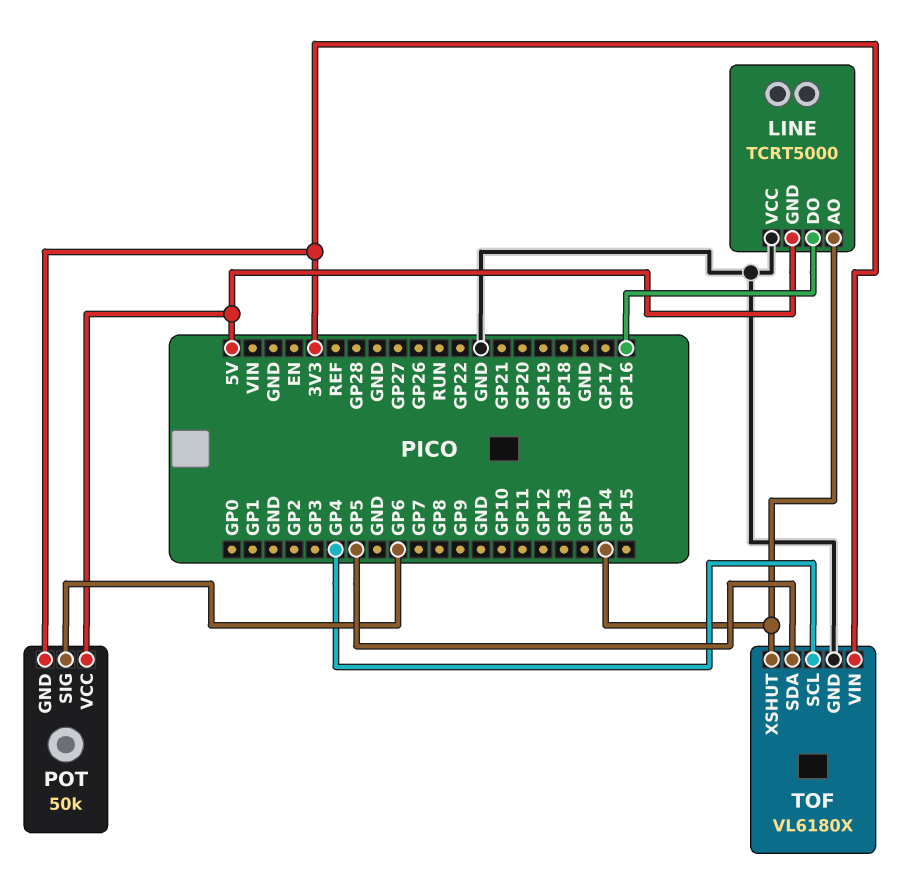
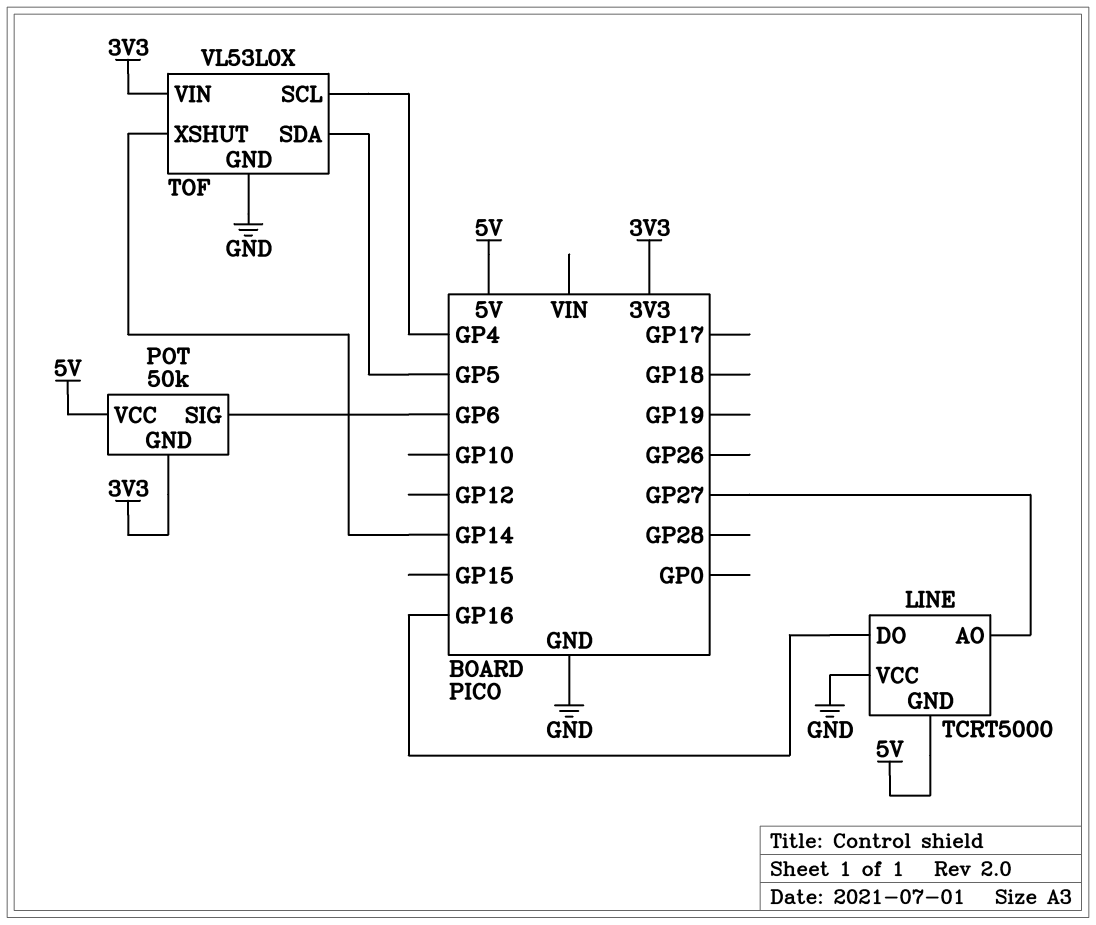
LINE pin AO: GP14 -> GP27
TOF: VL6180X -> VL53L0X

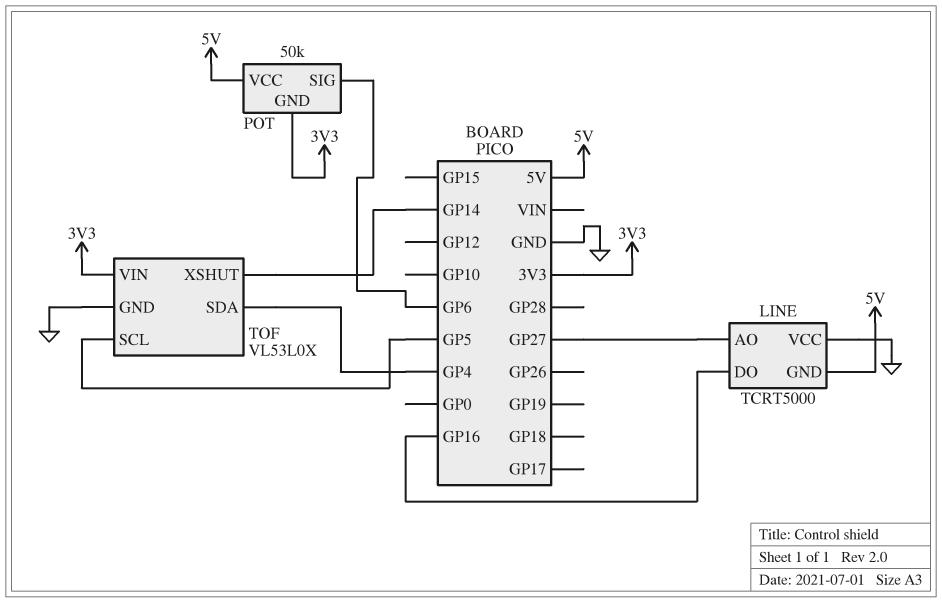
TOF pin SCL: GP4 -> GP5
TOF pin SDA: GP5 -> GP4

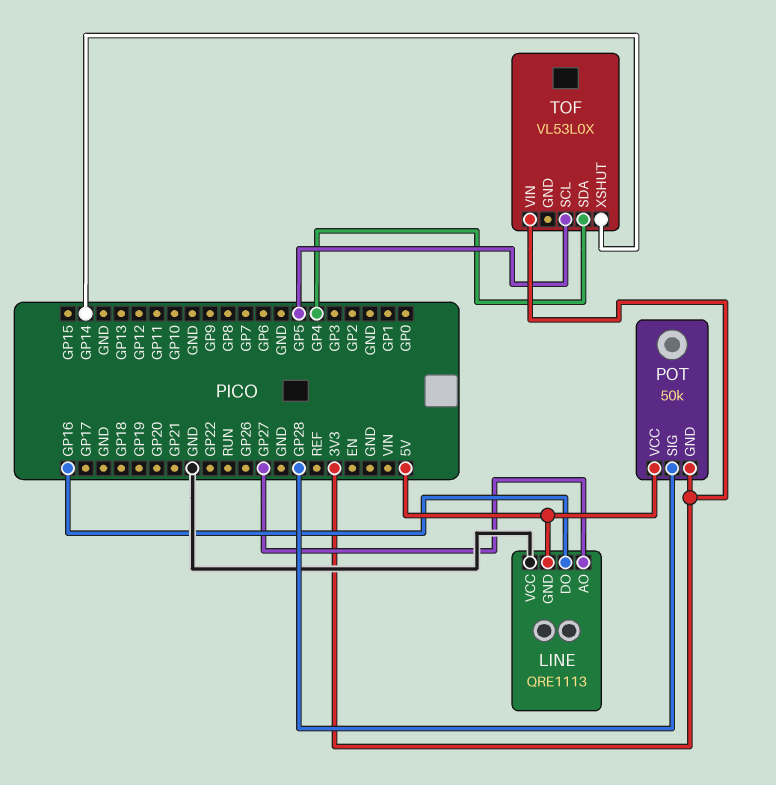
LINE: TCRT5000 -> QRE1113
POT pin SIG: GP6 -> GP28
TOF pin GND: GND -> none

